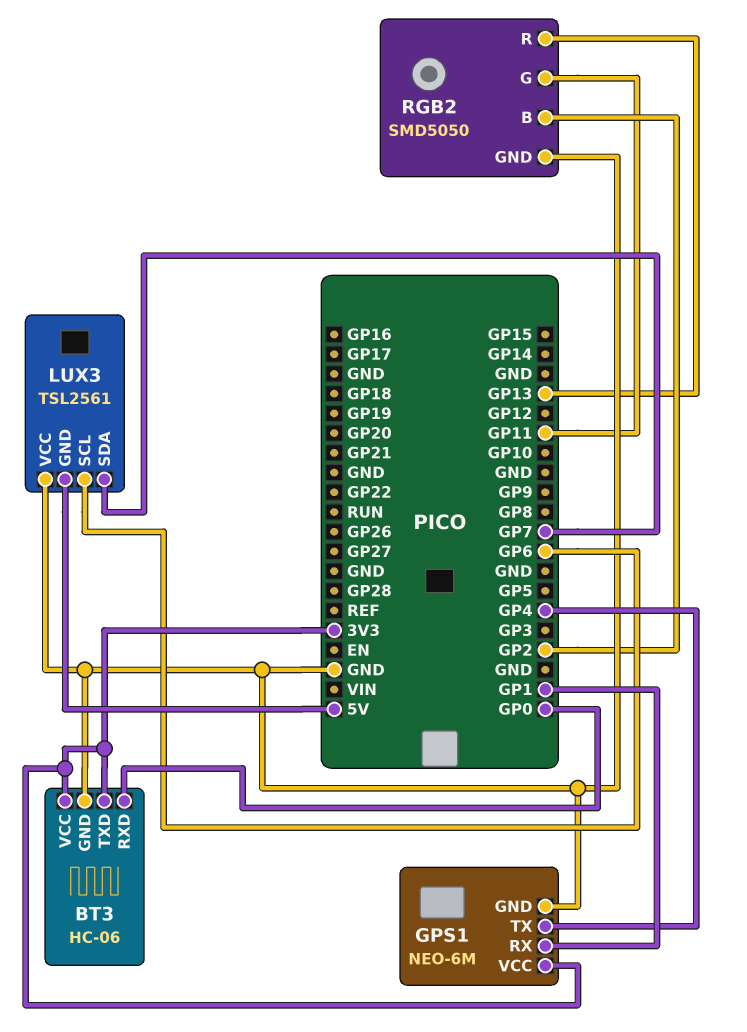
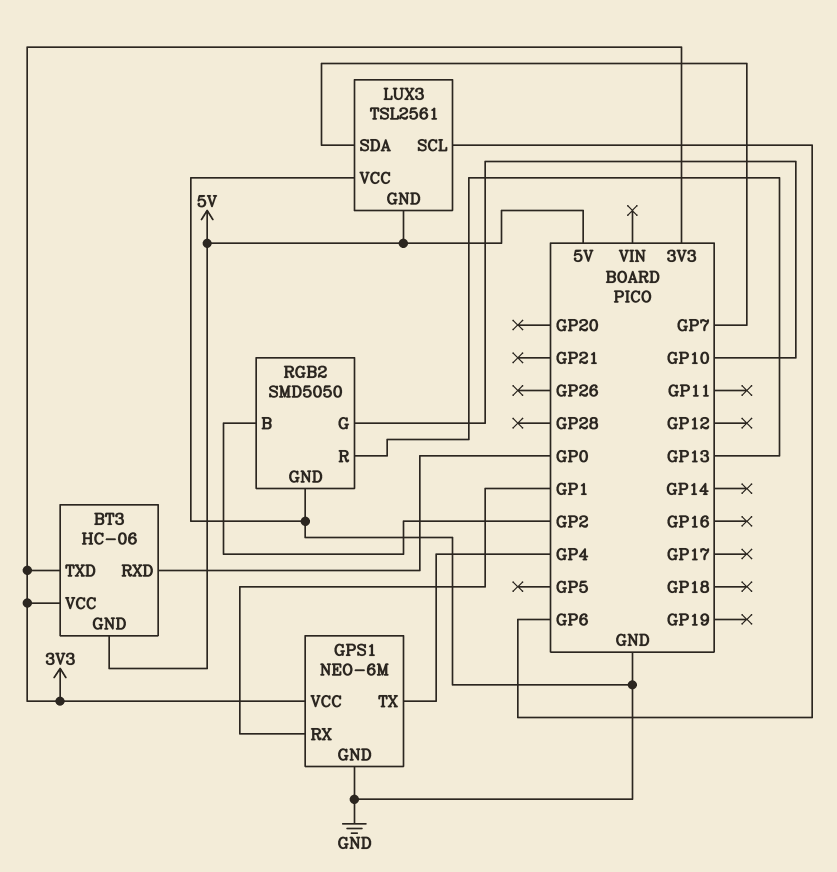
BT3 pin GND: GND -> 5V
RGB2 pin G: GP11 -> GP10

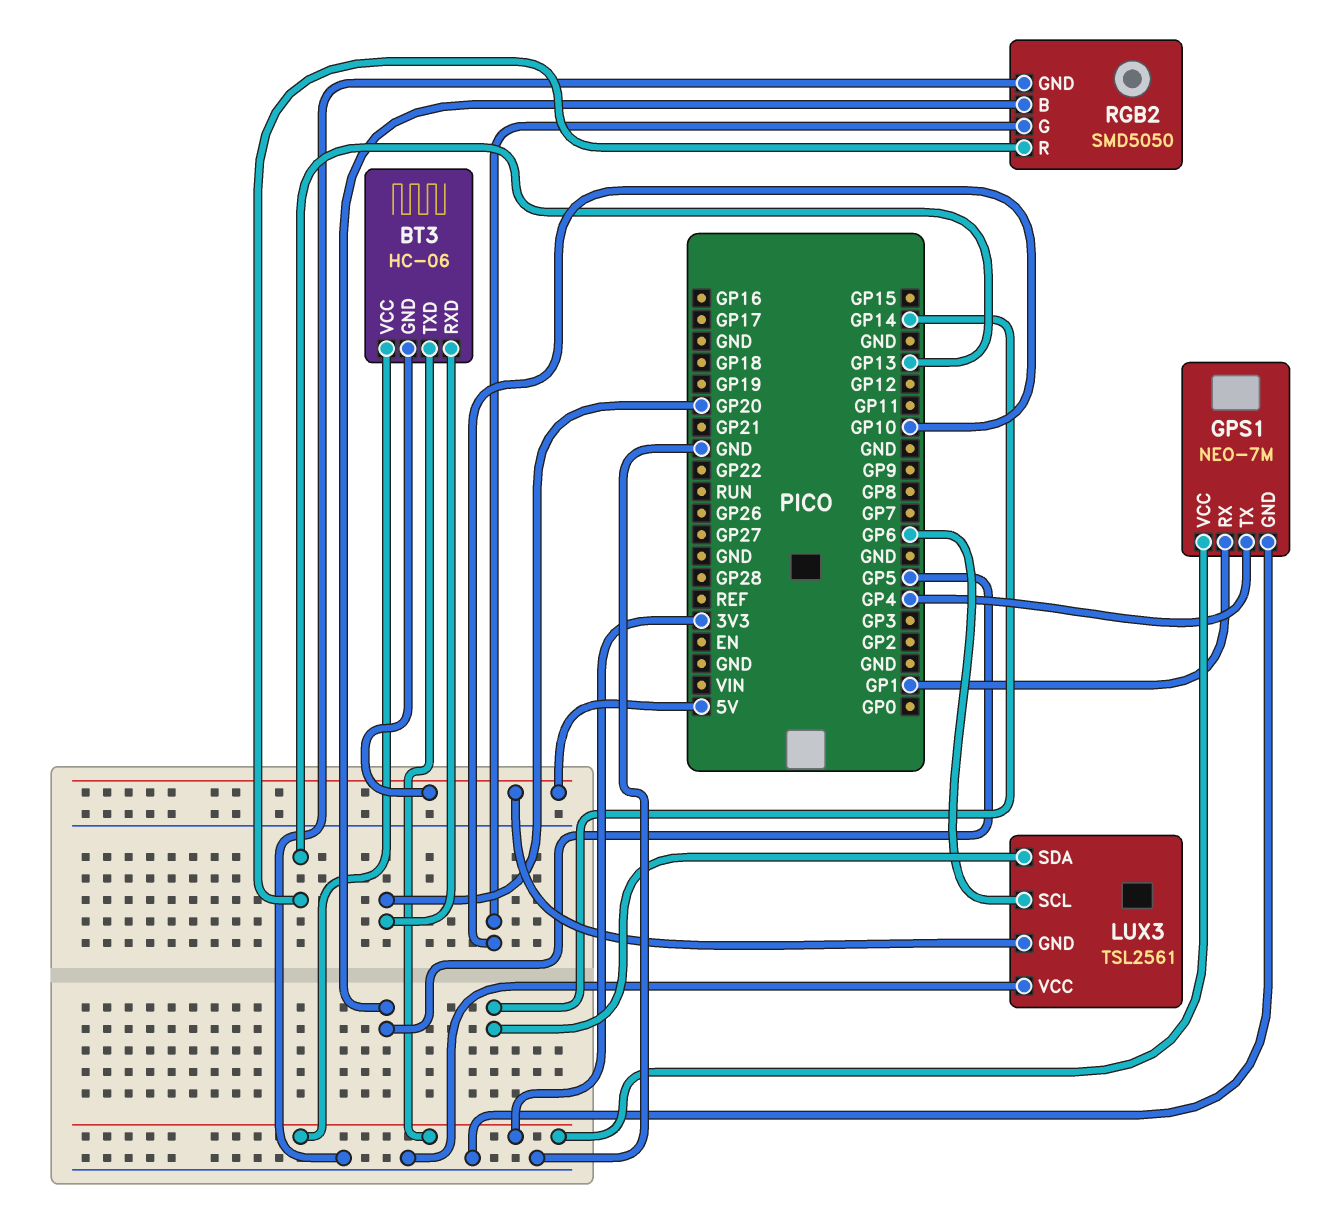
BT3 pin RXD: GP0 -> GP20
GPS1: NEO-6M -> NEO-7M
LUX3 pin SDA: GP7 -> GP14
RGB2 pin B: GP2 -> GP5

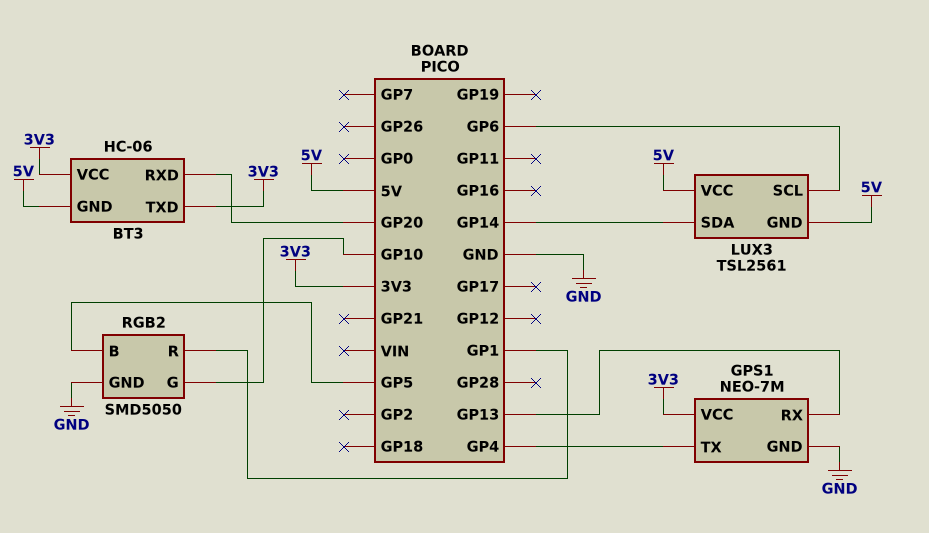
GPS1 pin RX: GP1 -> GP13
LUX3 pin VCC: GND -> 5V
RGB2 pin R: GP13 -> GP1

